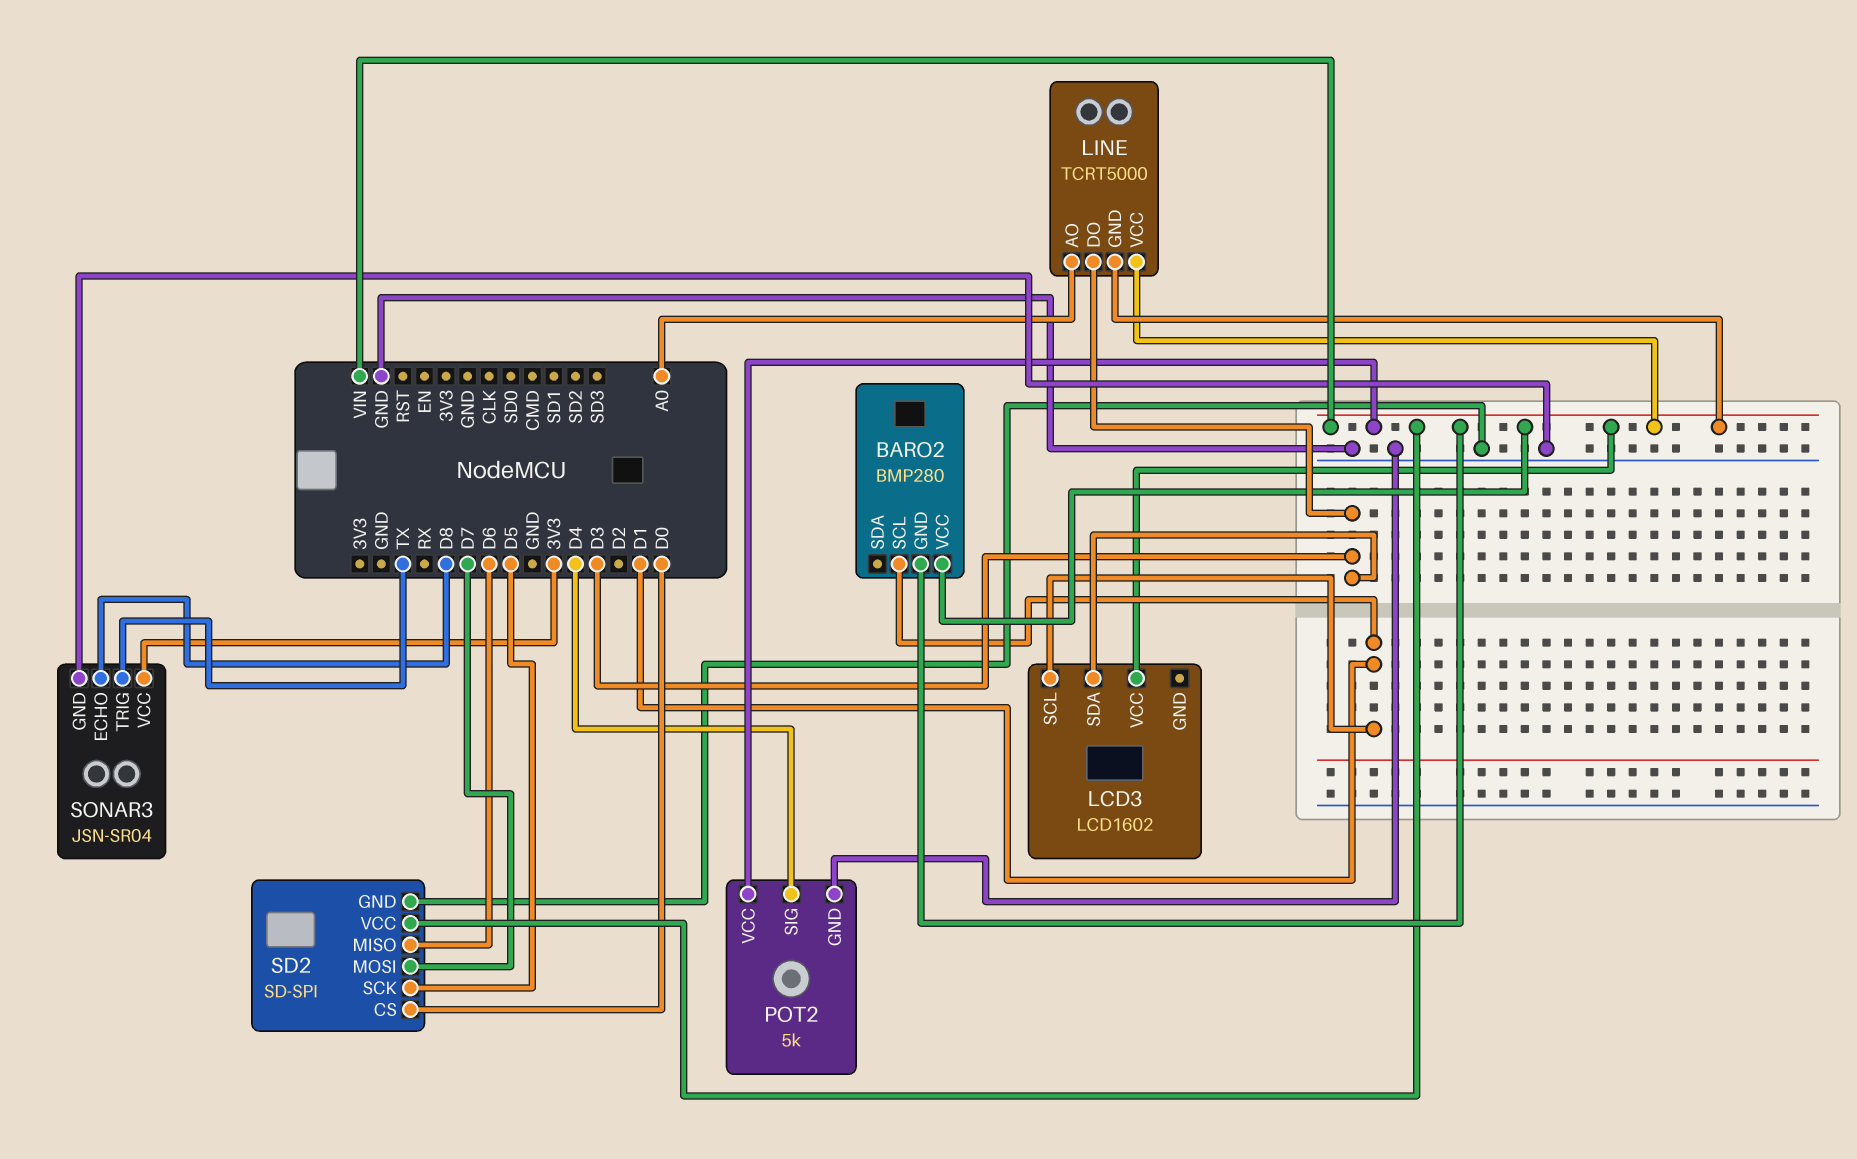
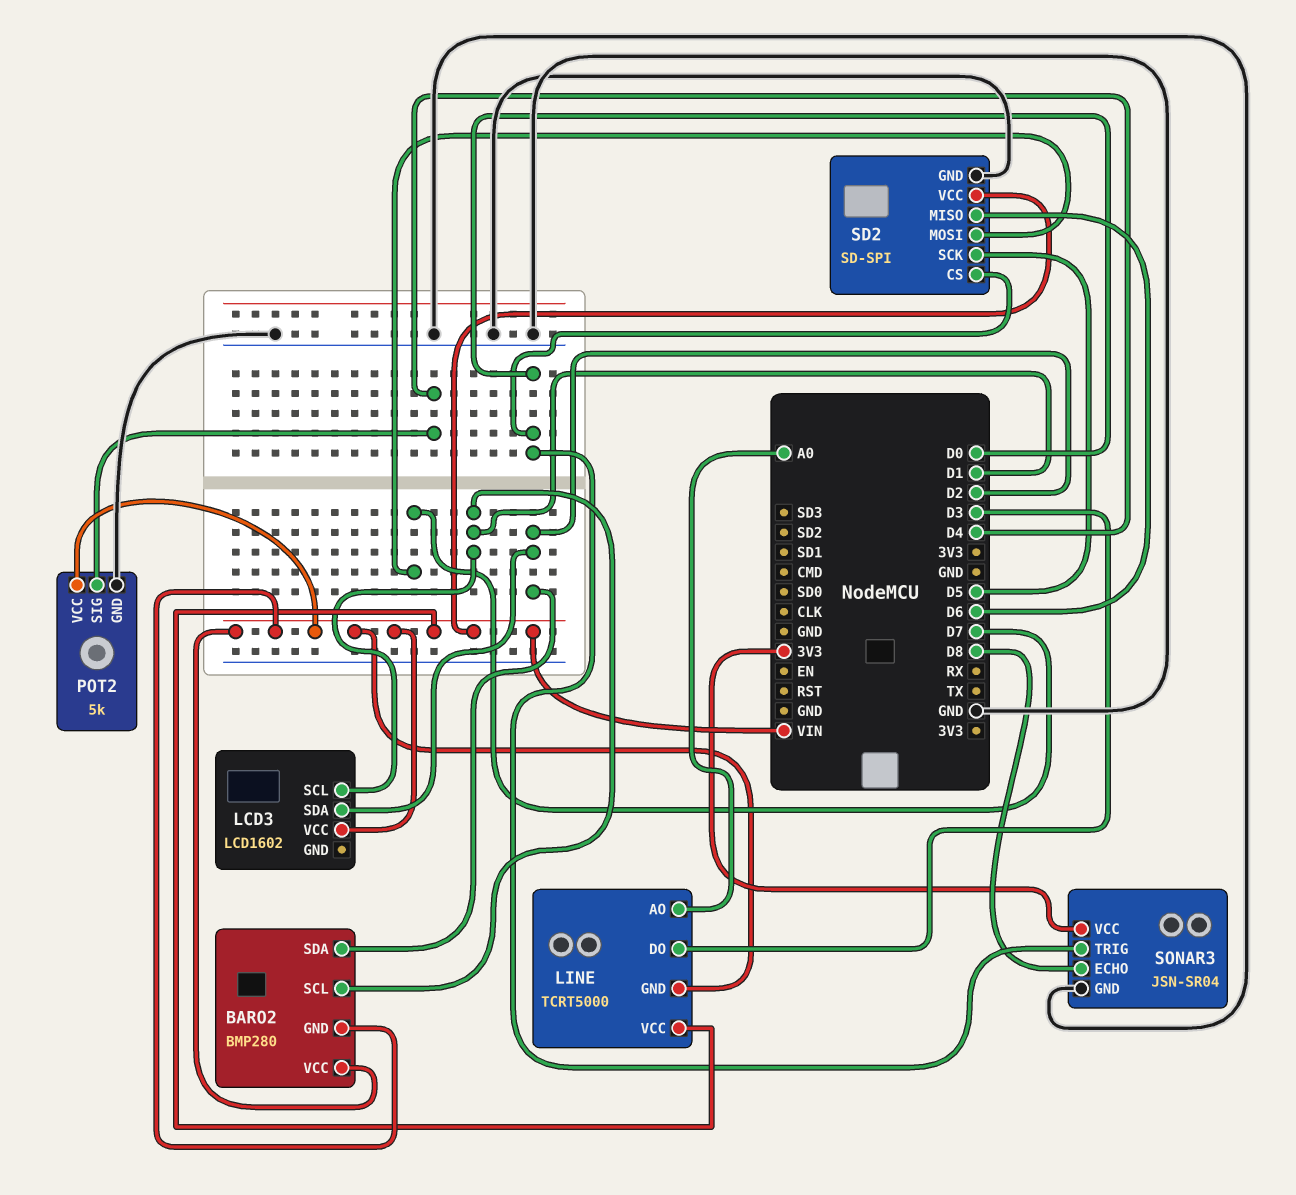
BARO2 pin SDA: none -> D2
LCD3 pin SDA: D3 -> D2
SONAR3 pin TRIG: TX -> D0

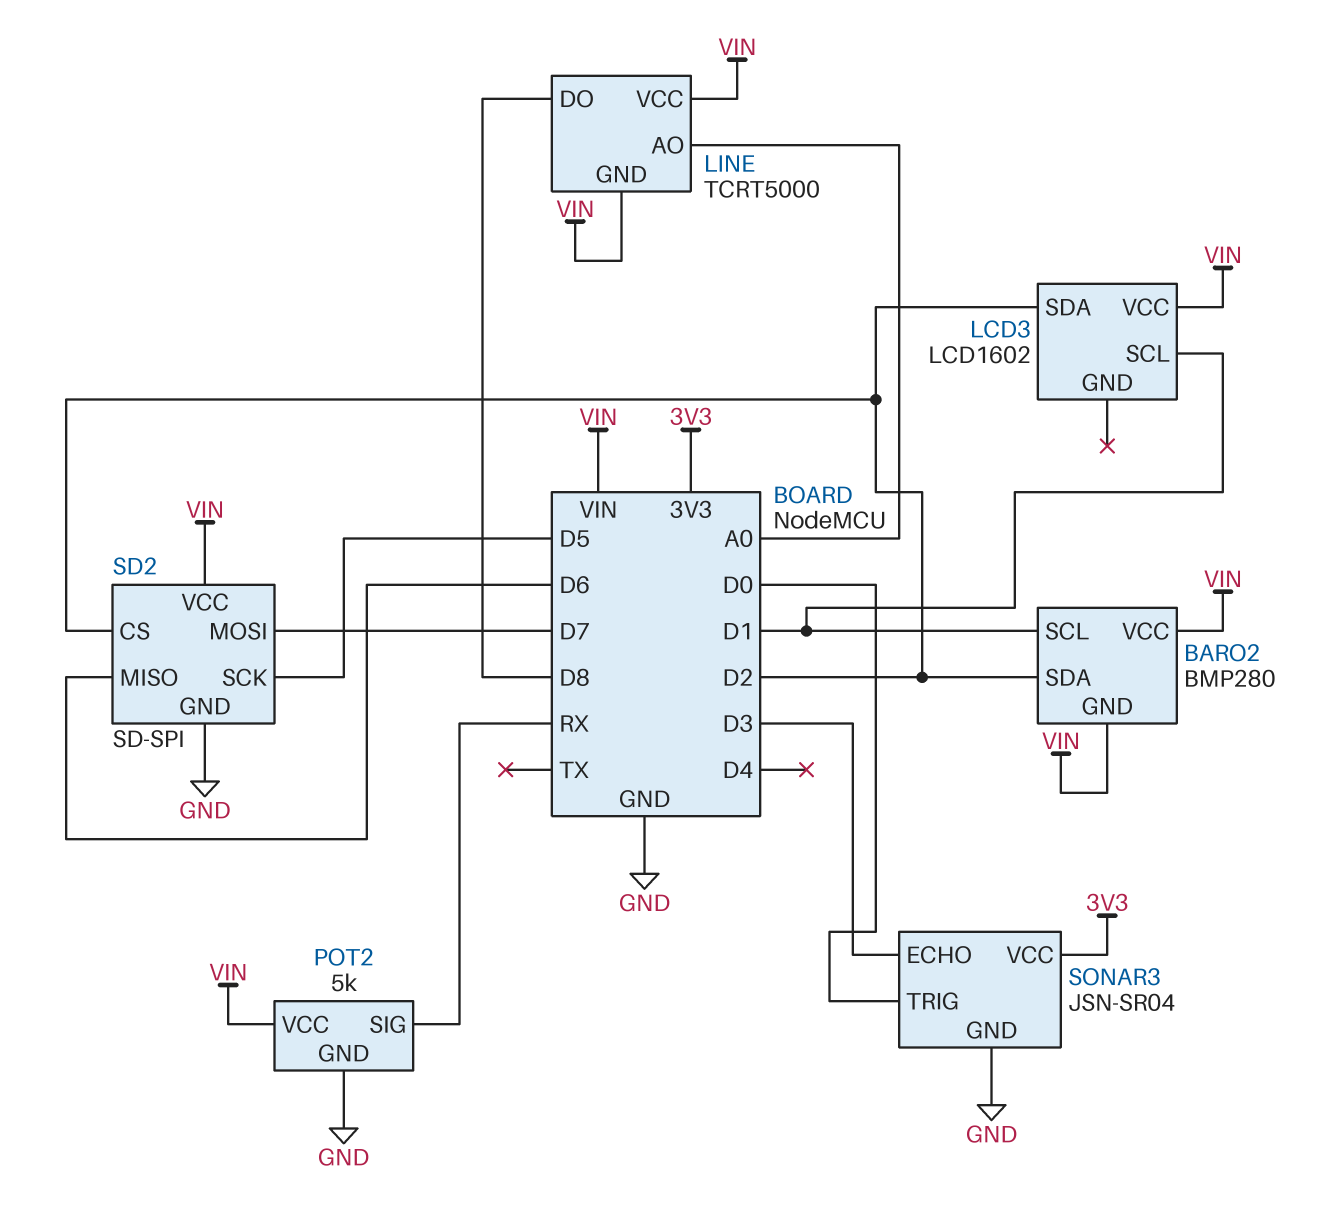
LINE pin DO: D3 -> D8
POT2 pin SIG: D4 -> RX
SD2 pin CS: D0 -> D2
SONAR3 pin ECHO: D8 -> D3

